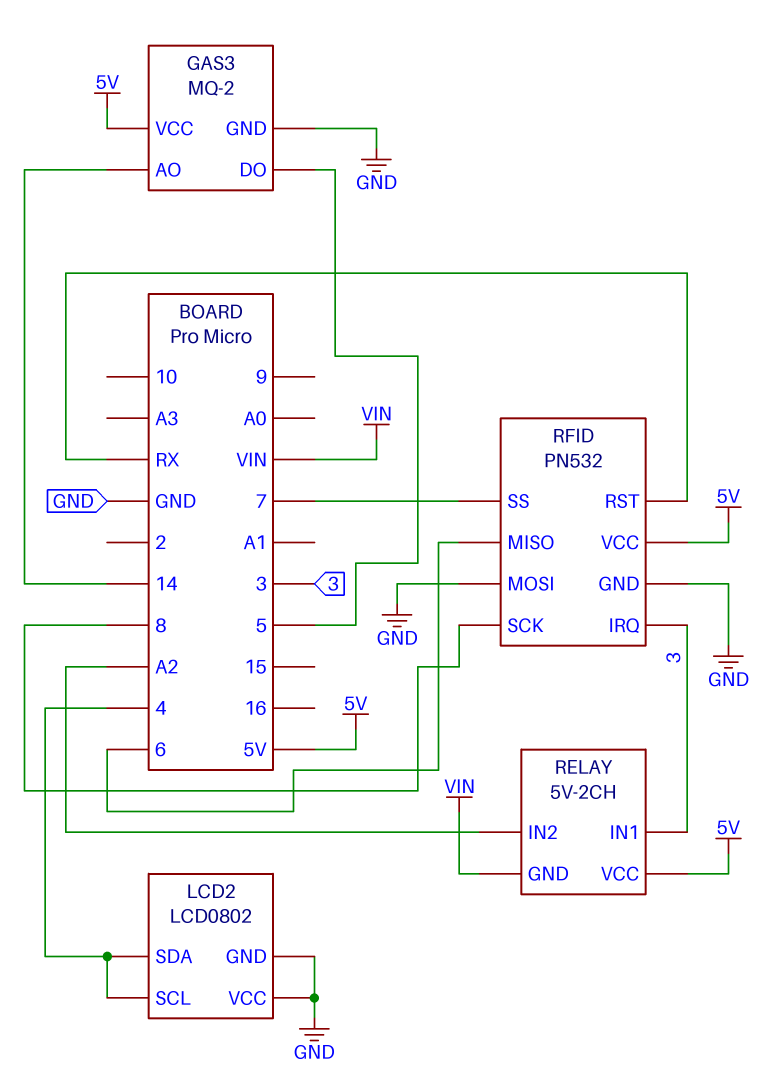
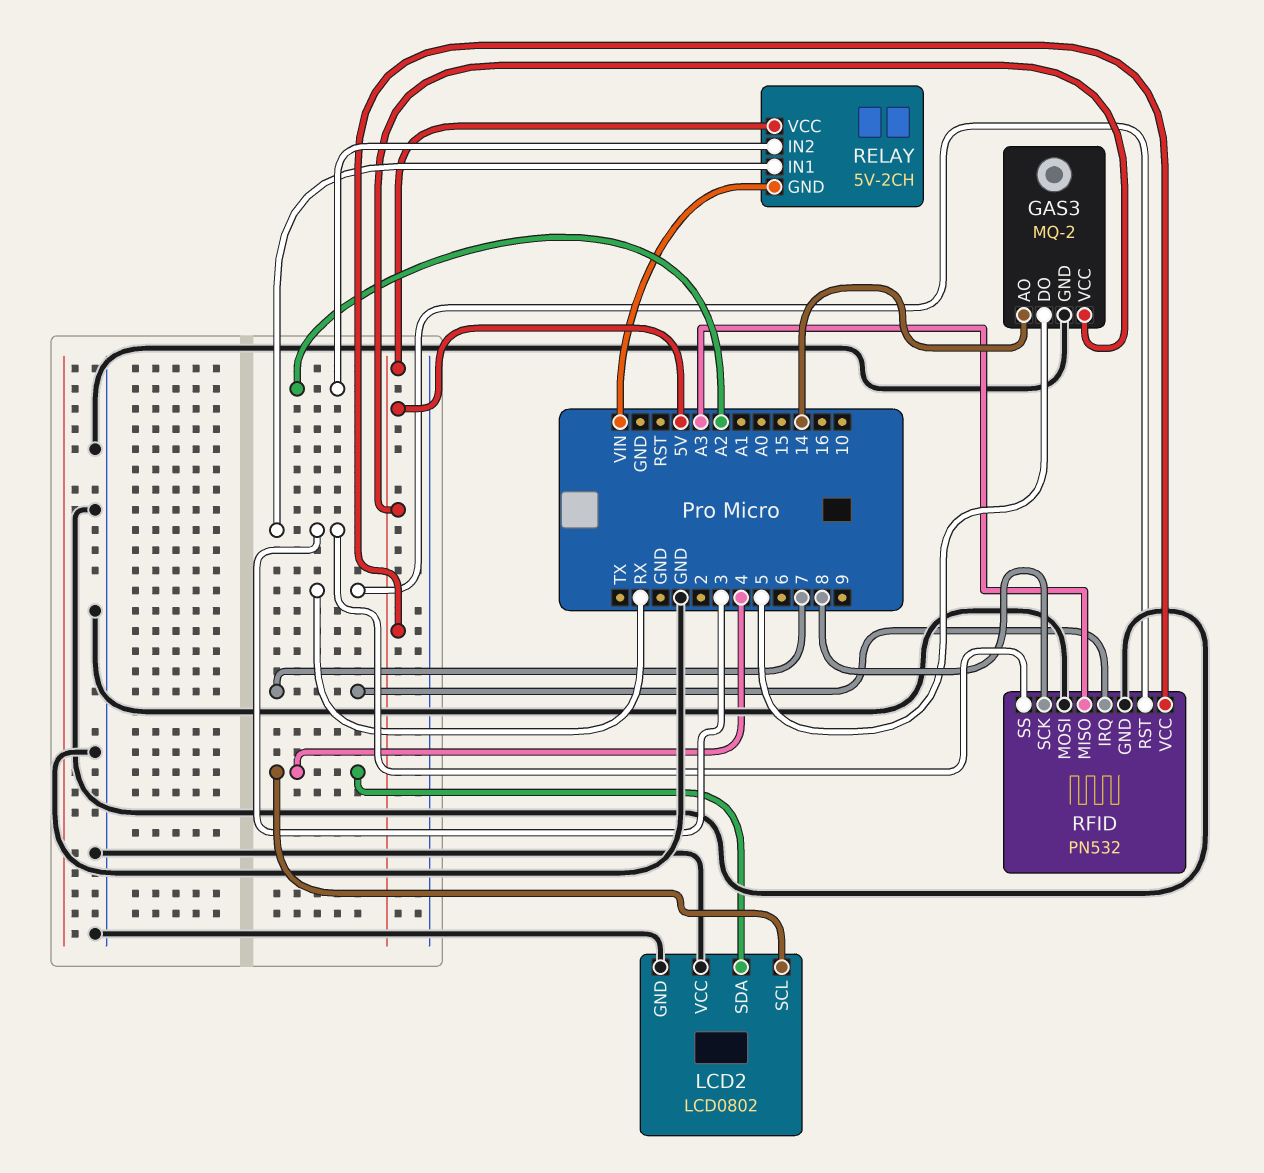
RFID pin IRQ: 3 -> 7
RFID pin MISO: 6 -> A3
RFID pin SS: 7 -> 3

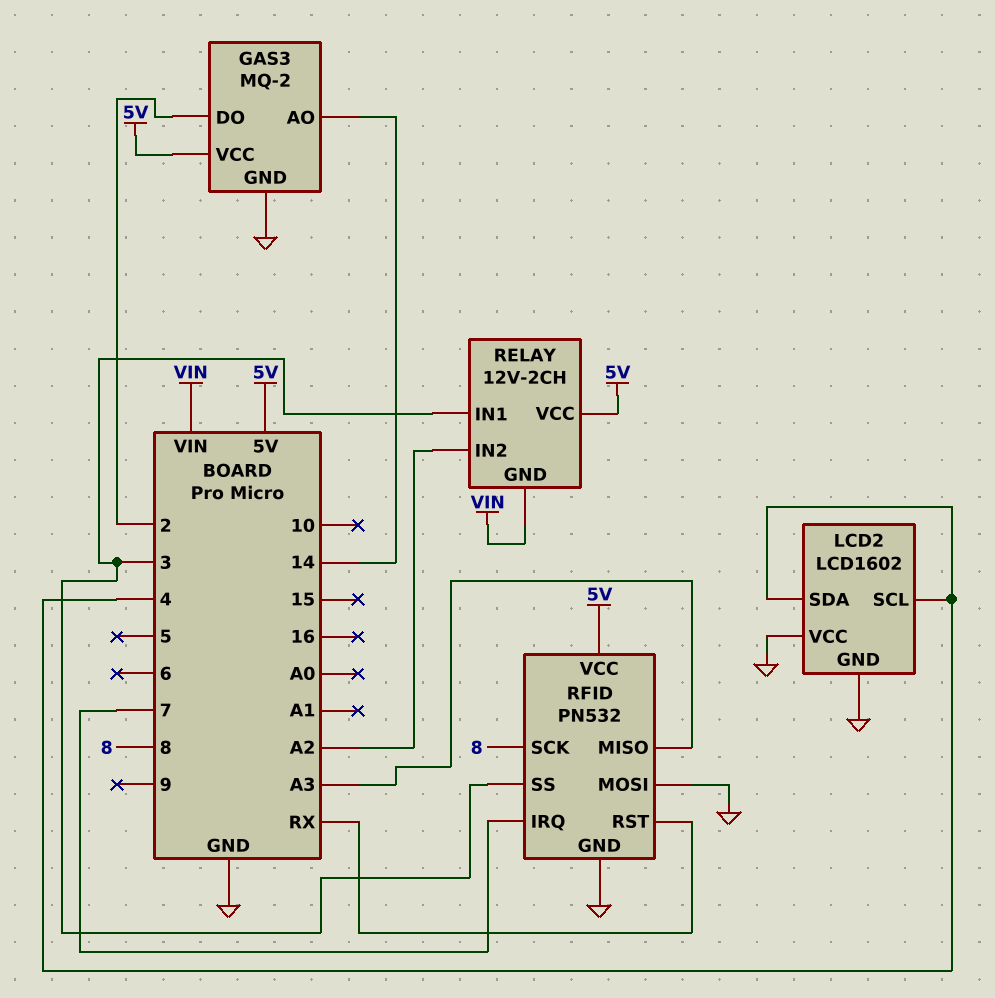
GAS3 pin DO: 5 -> 2
LCD2: LCD0802 -> LCD1602
RELAY: 5V-2CH -> 12V-2CH

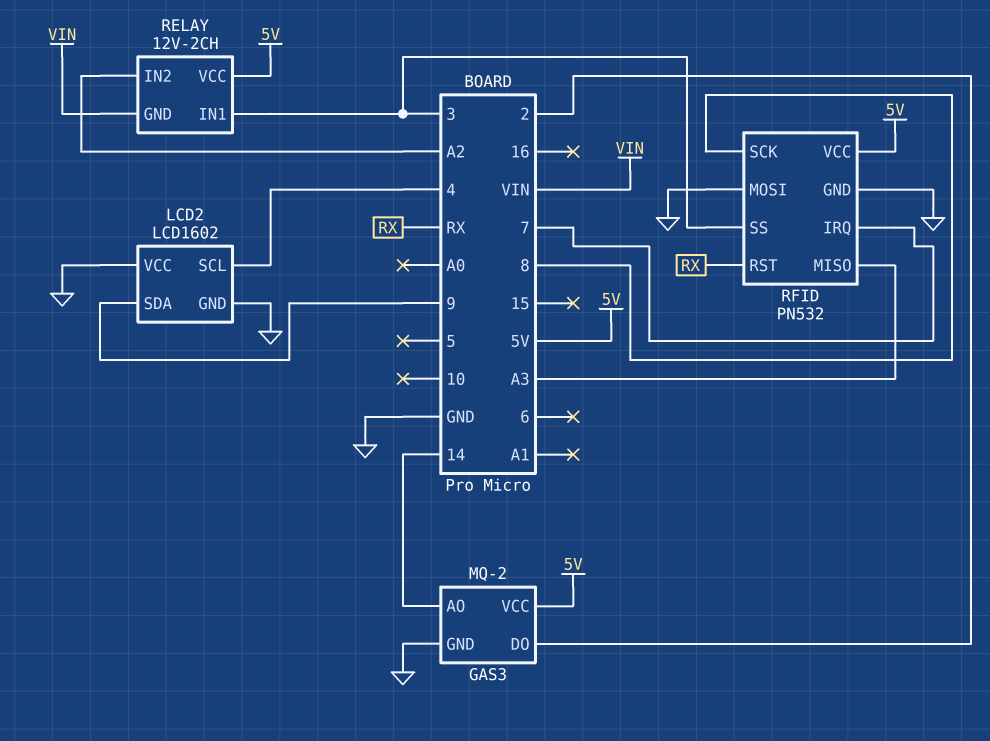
LCD2 pin SDA: 4 -> 9

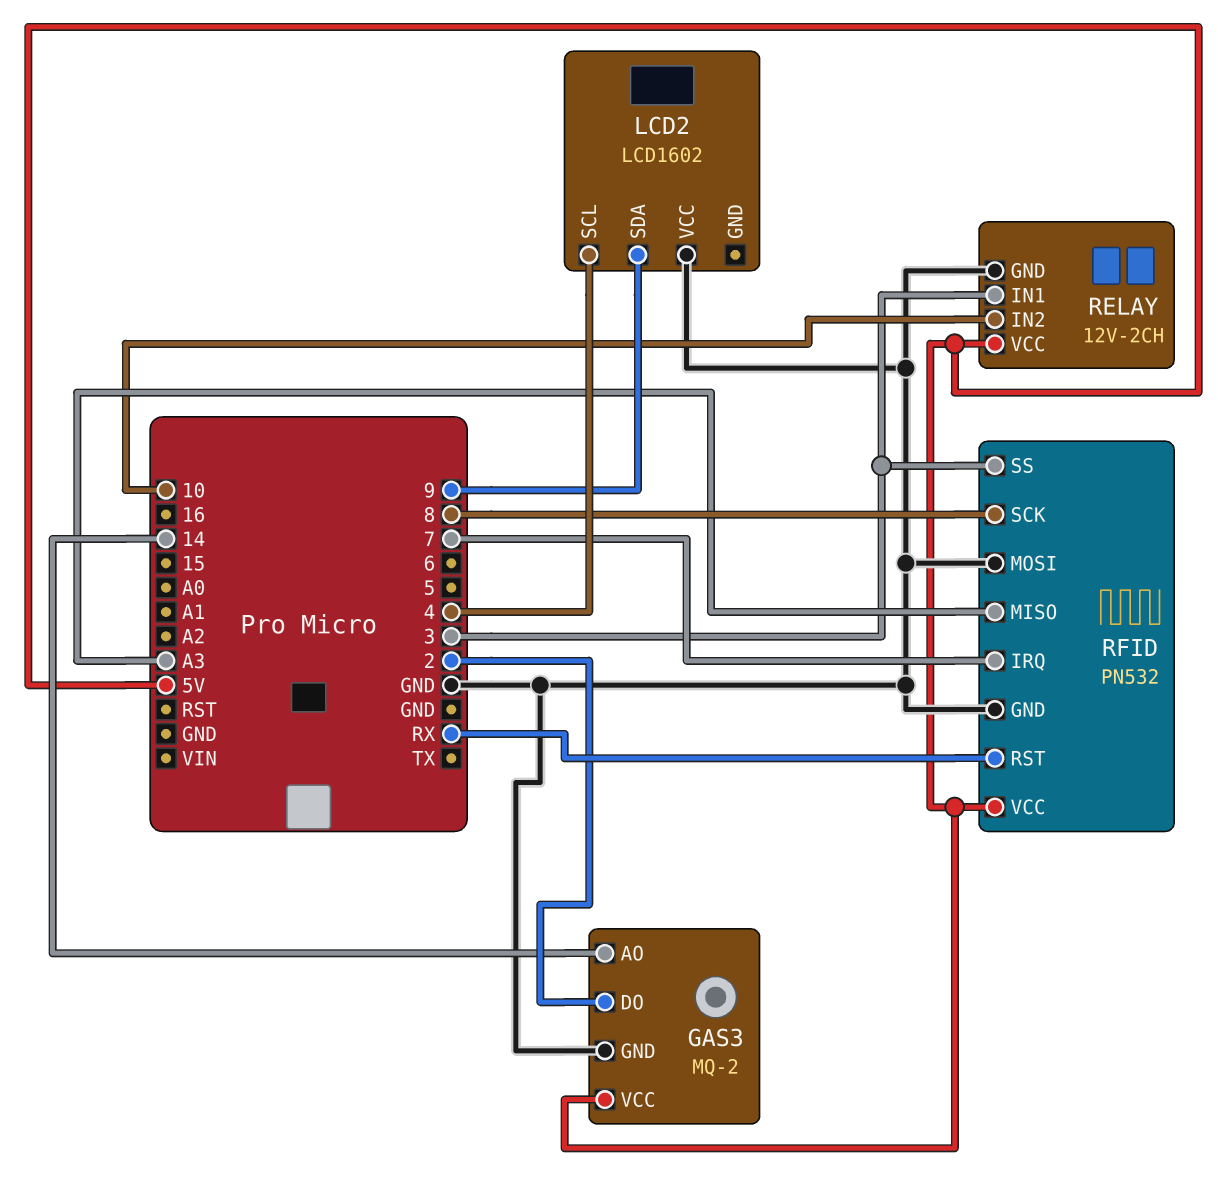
LCD2 pin GND: GND -> none
RELAY pin GND: VIN -> GND
RELAY pin IN2: A2 -> 10

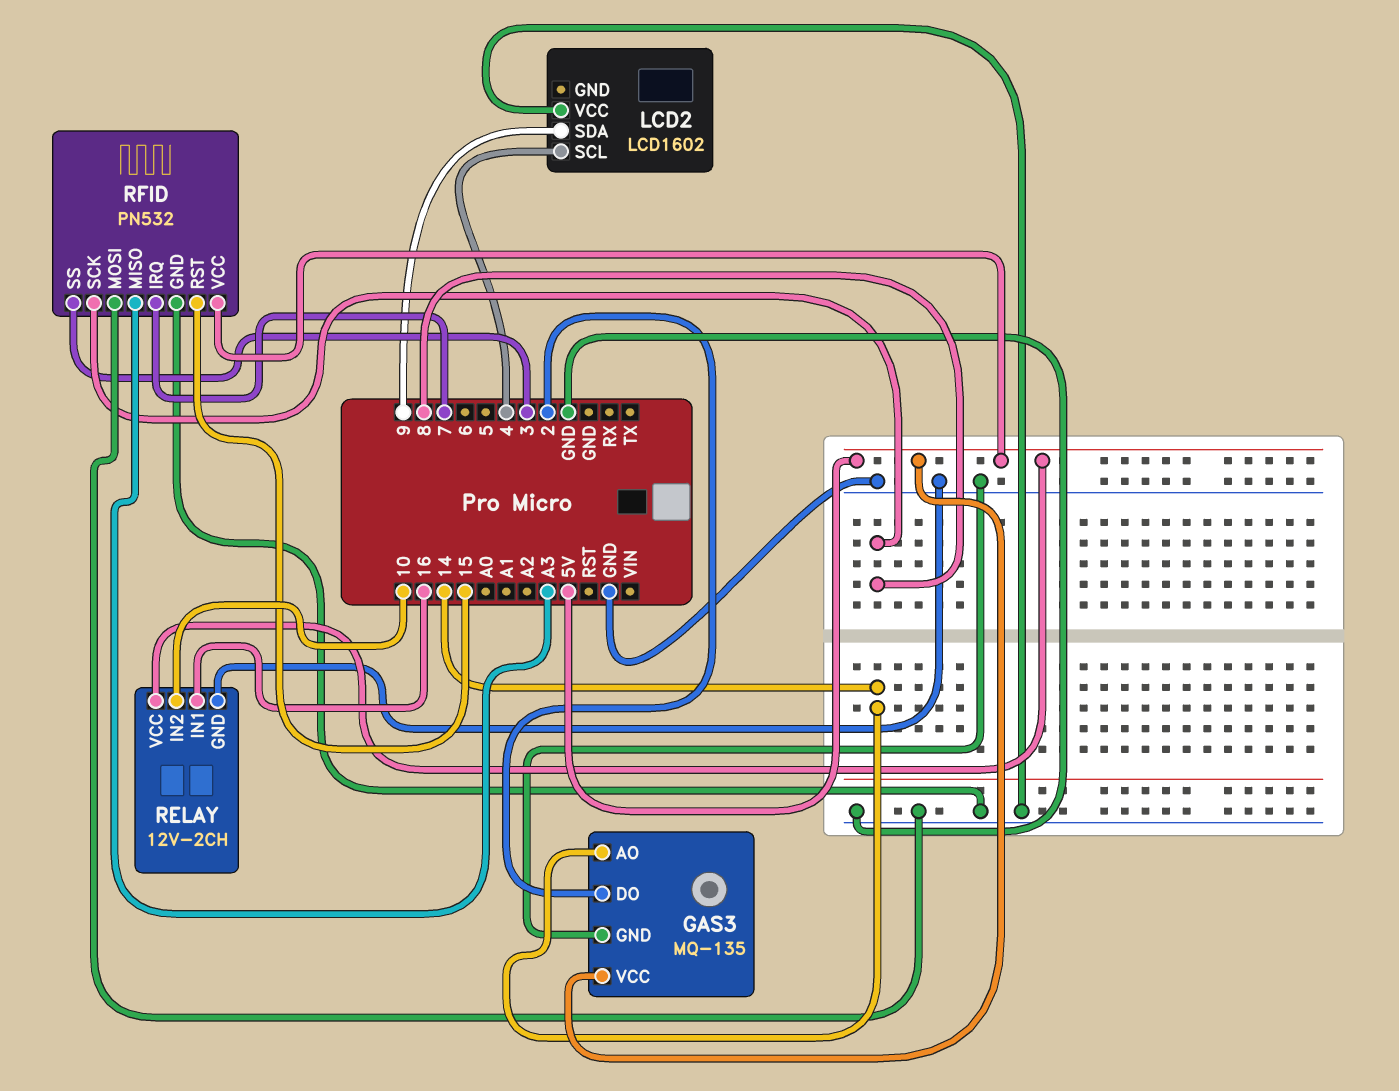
GAS3: MQ-2 -> MQ-135
RELAY pin IN1: 3 -> 16
RFID pin RST: RX -> 15

